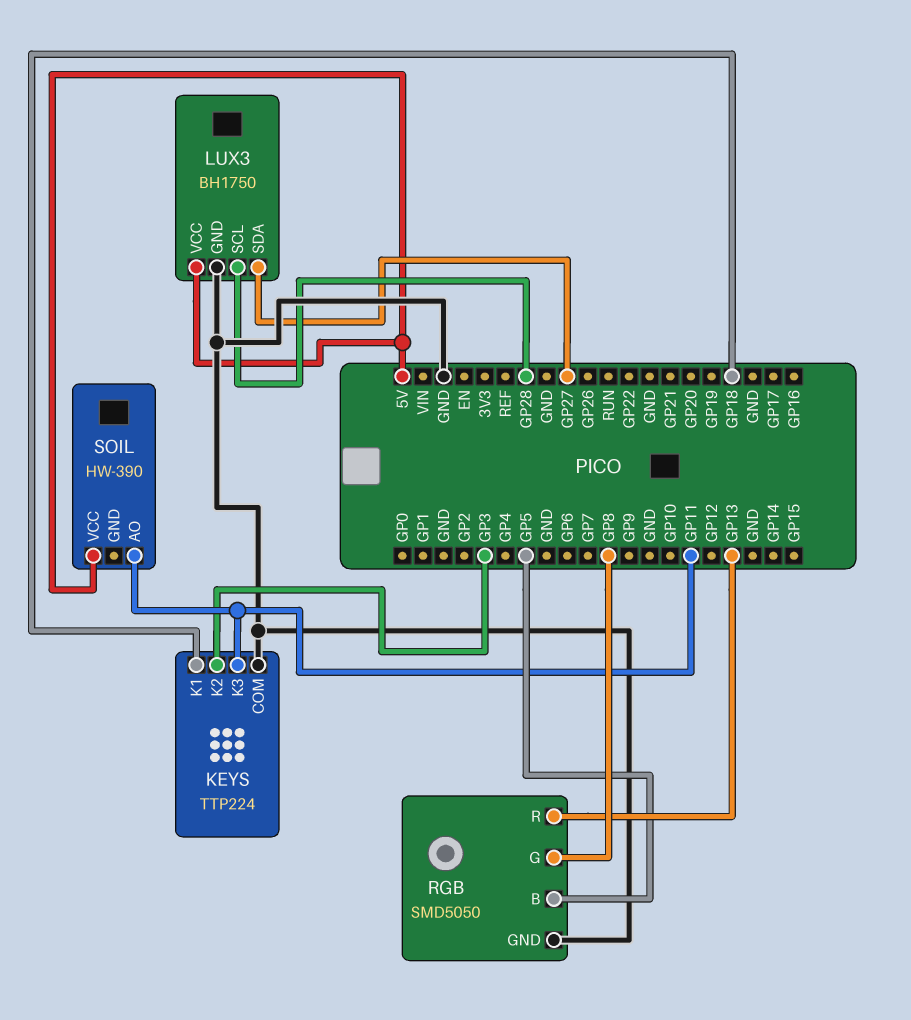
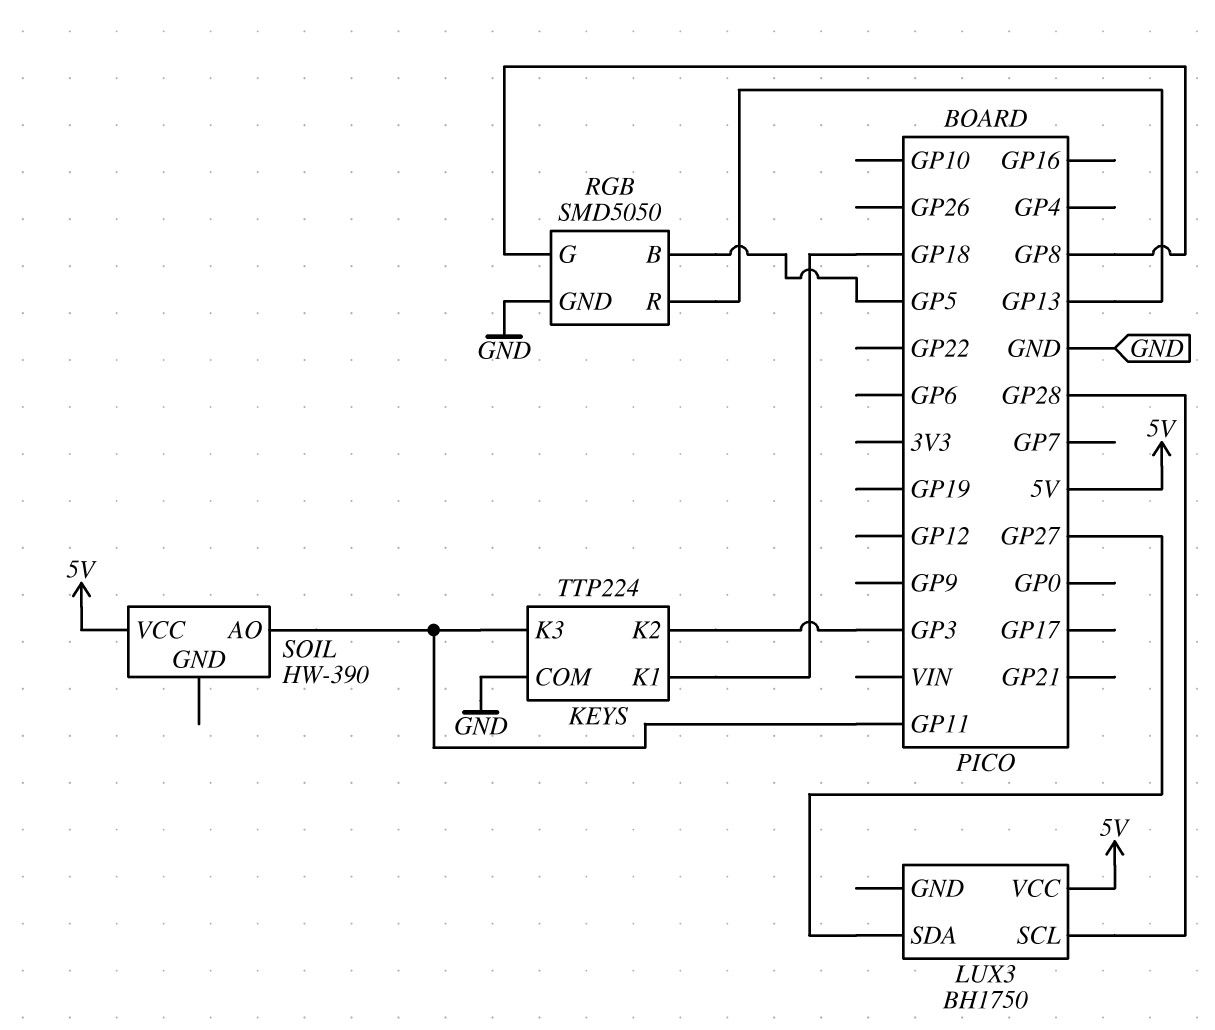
LUX3 pin GND: GND -> none

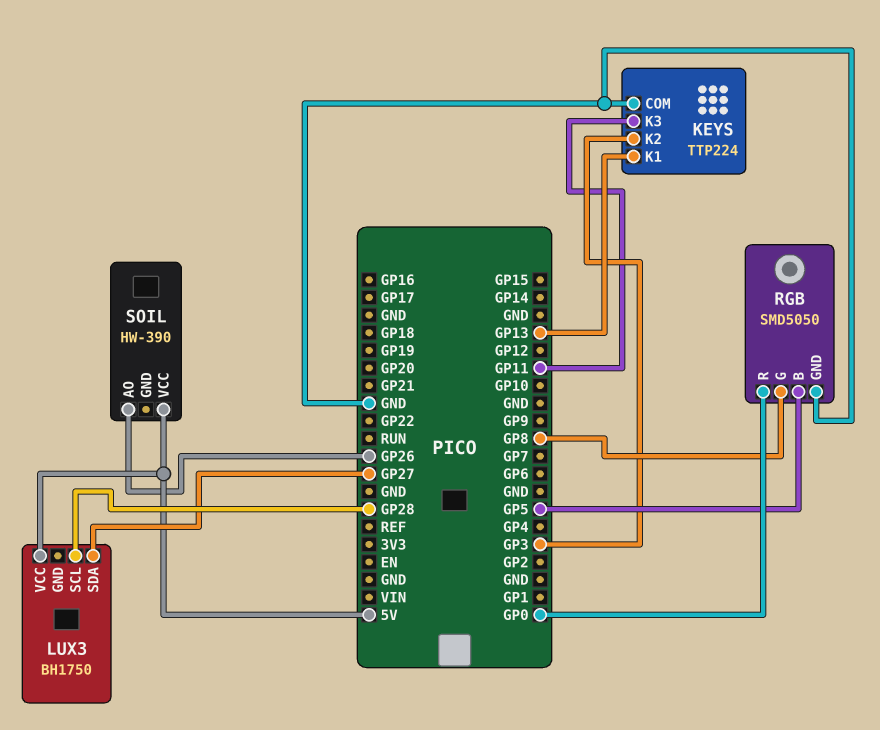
KEYS pin K1: GP18 -> GP13
RGB pin R: GP13 -> GP0
SOIL pin AO: GP11 -> GP26

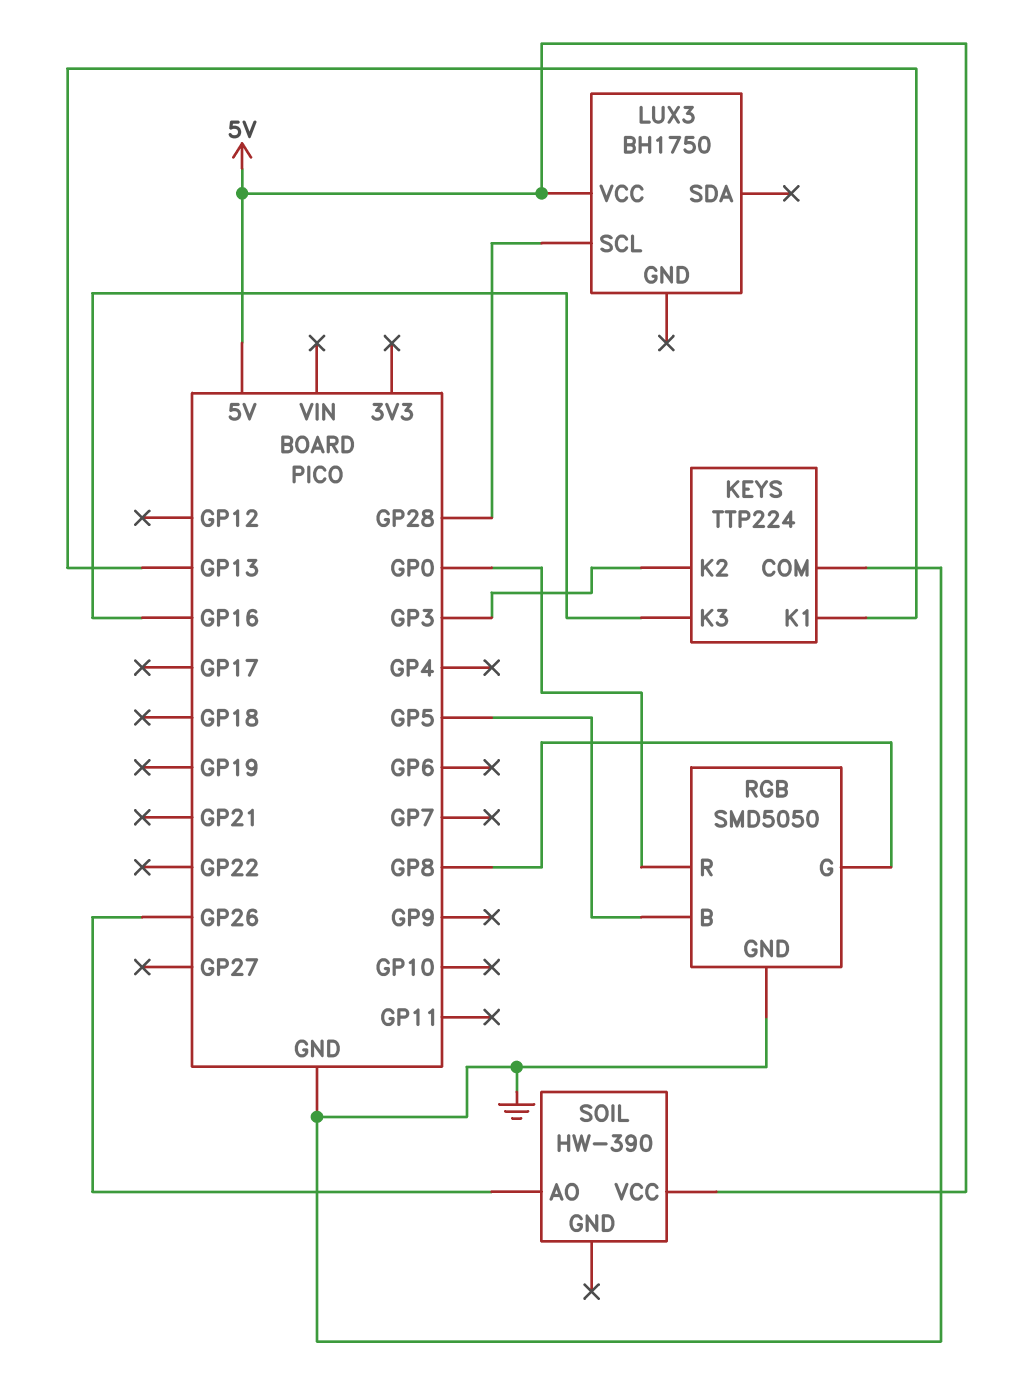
KEYS pin K3: GP11 -> GP16
LUX3 pin SDA: GP27 -> none

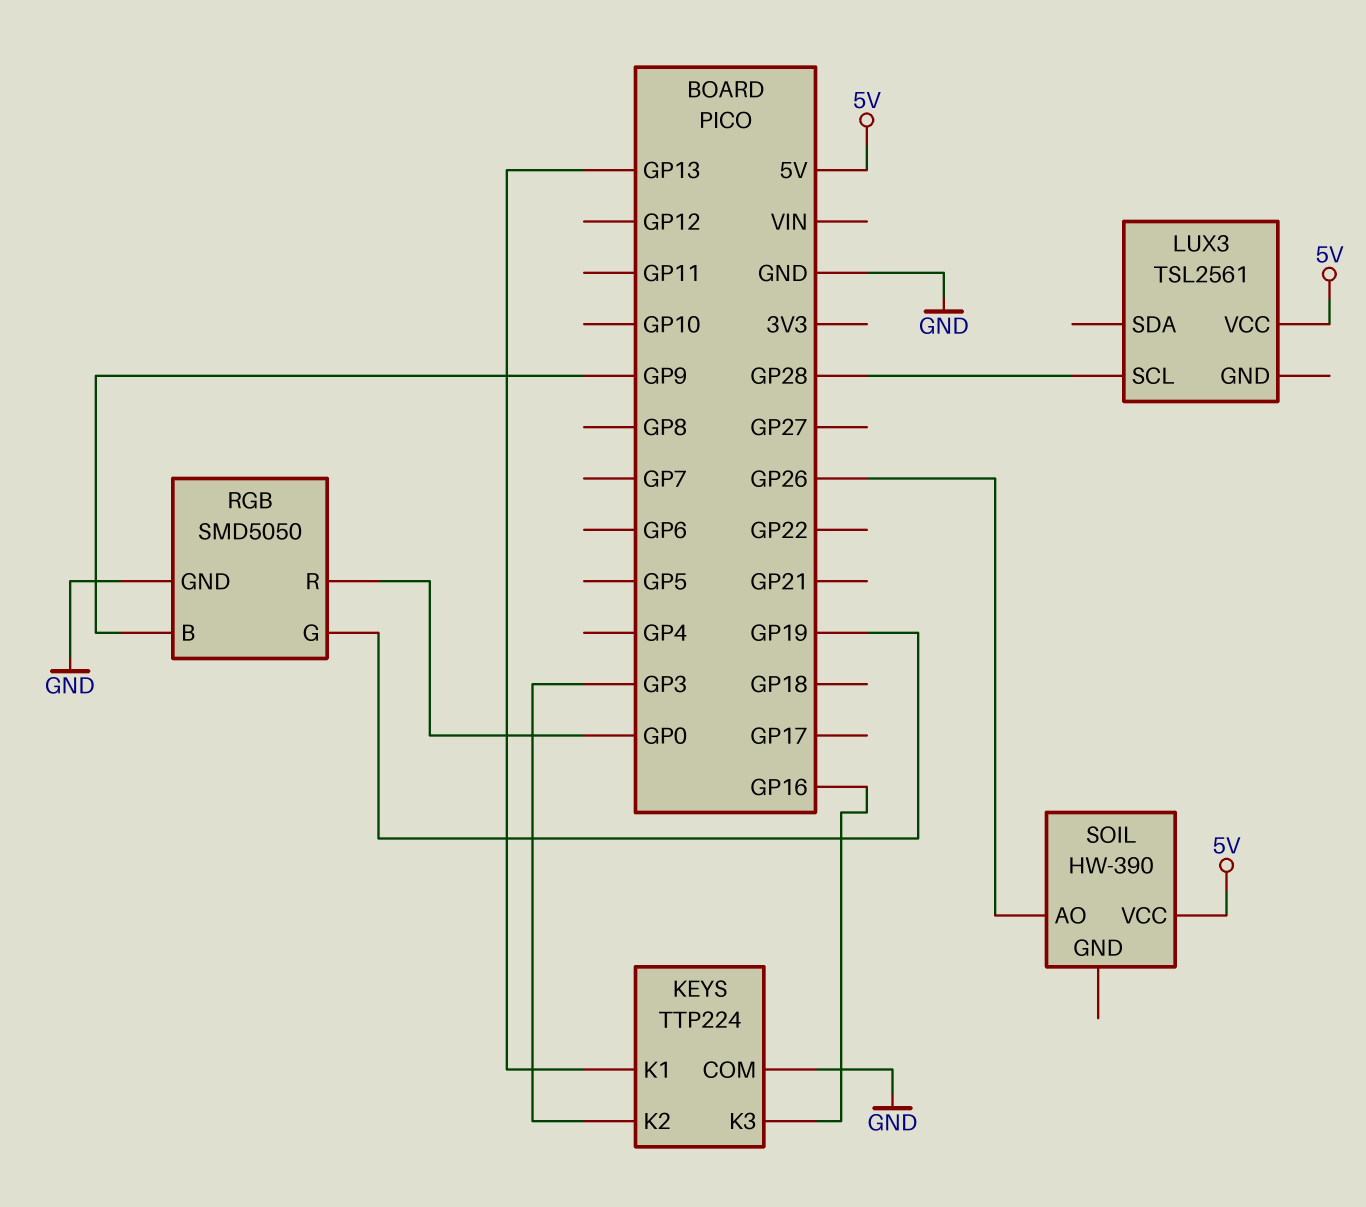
LUX3: BH1750 -> TSL2561
RGB pin B: GP5 -> GP9
RGB pin G: GP8 -> GP19

